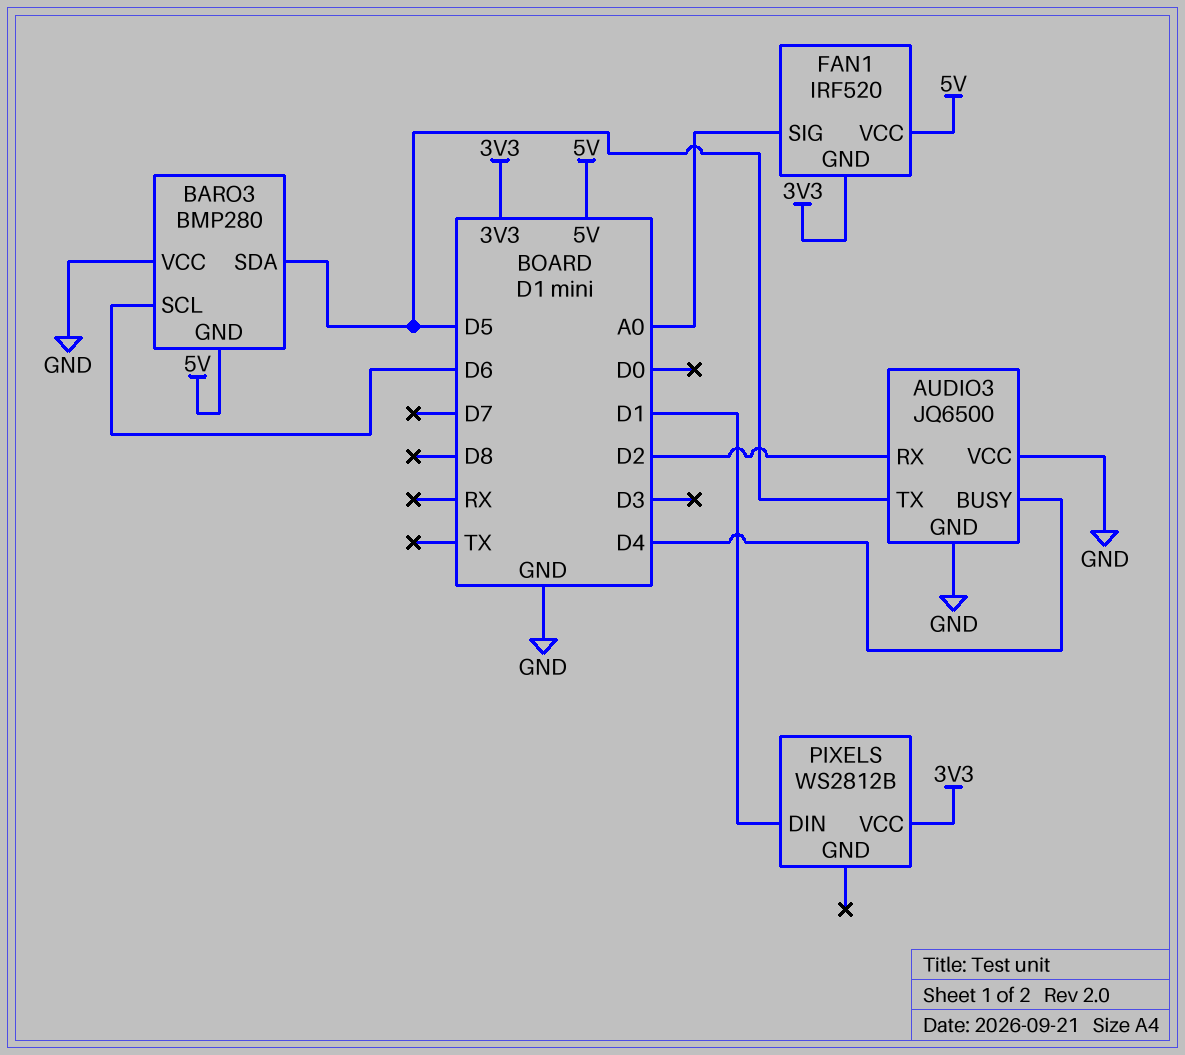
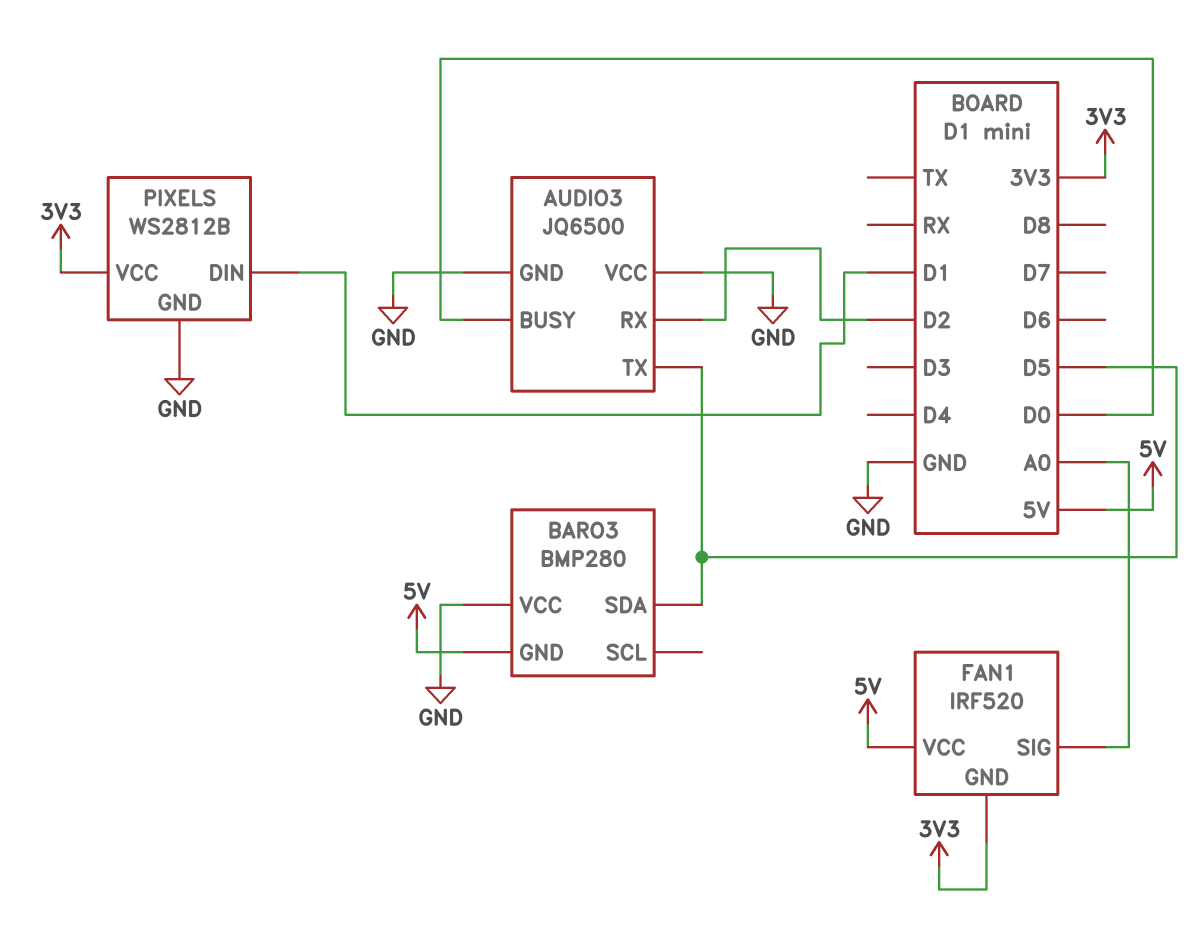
AUDIO3 pin BUSY: D4 -> D0
BARO3 pin SCL: D6 -> none
PIXELS pin GND: none -> GND

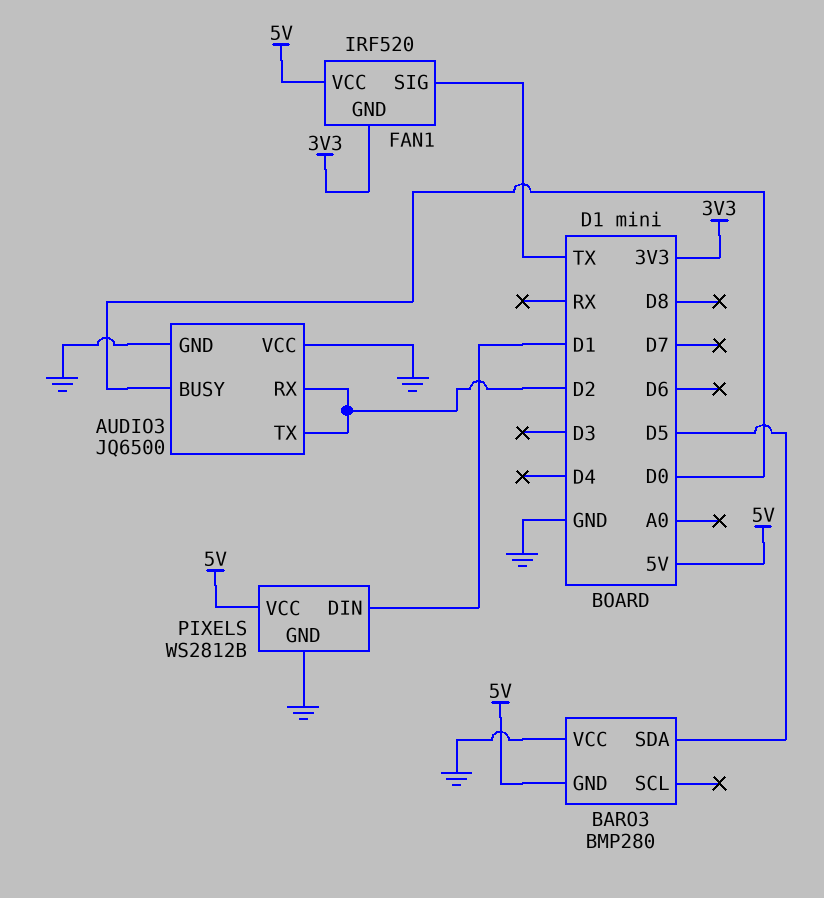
AUDIO3 pin TX: D5 -> D2
FAN1 pin SIG: A0 -> TX
PIXELS pin VCC: 3V3 -> 5V

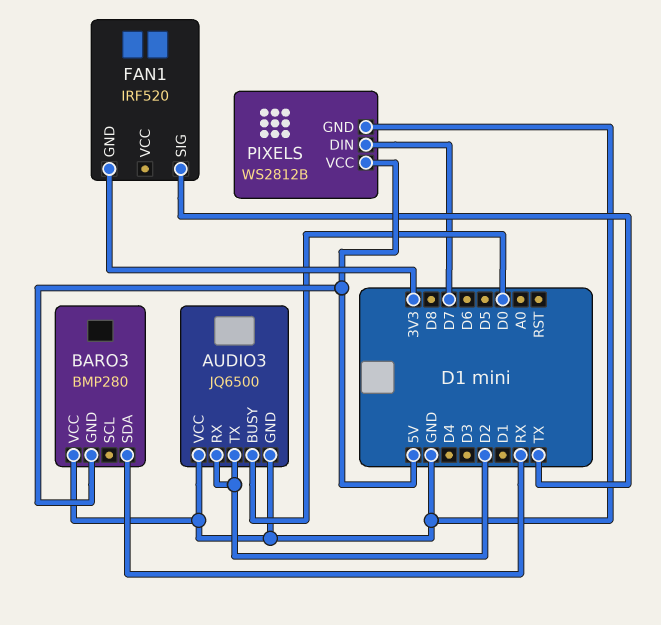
BARO3 pin SDA: D5 -> RX
FAN1 pin VCC: 5V -> none
PIXELS pin DIN: D1 -> D7

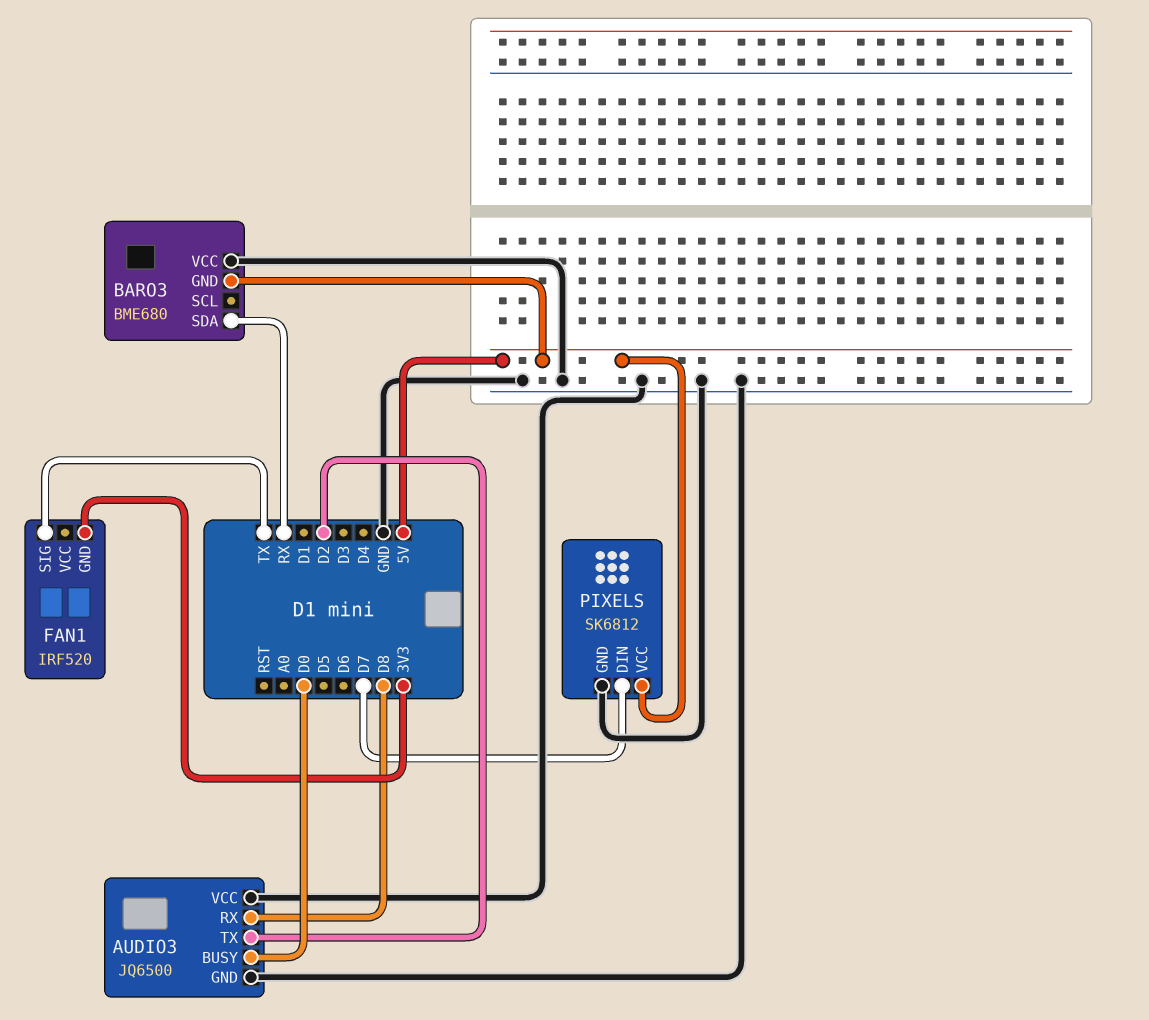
AUDIO3 pin RX: D2 -> D8
BARO3: BMP280 -> BME680
PIXELS: WS2812B -> SK6812

